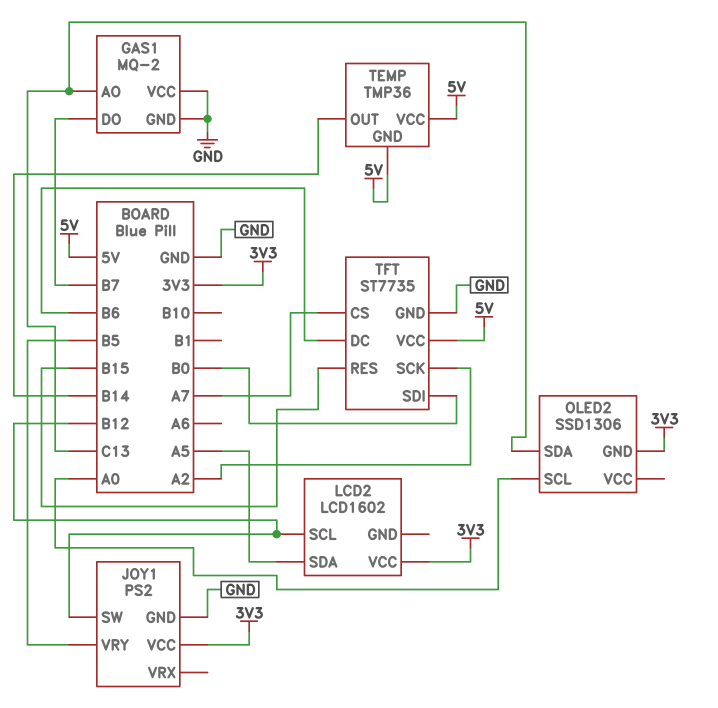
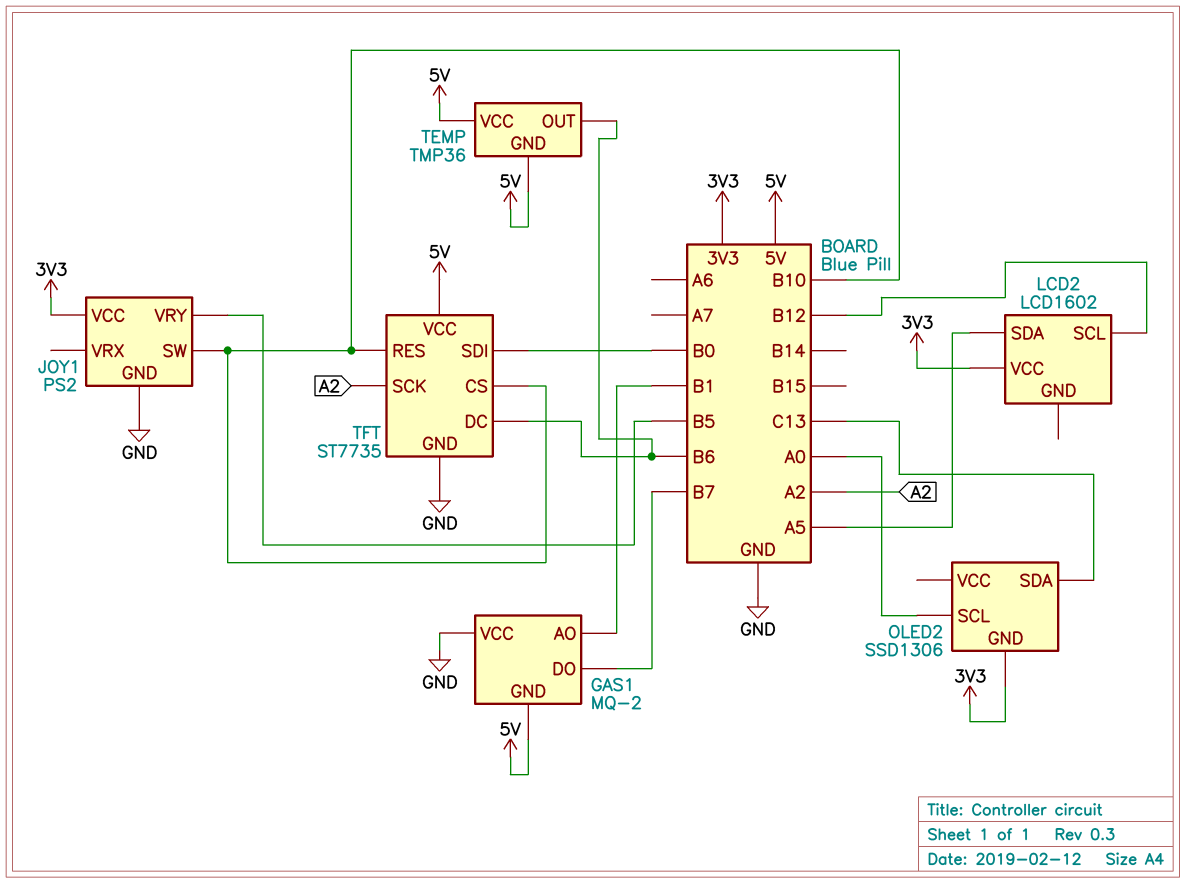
GAS1 pin AO: C13 -> B1
GAS1 pin GND: GND -> 5V
JOY1 pin SW: B12 -> B10
TEMP pin OUT: B14 -> B6
TFT pin CS: A7 -> B10
TFT pin RES: B15 -> B10

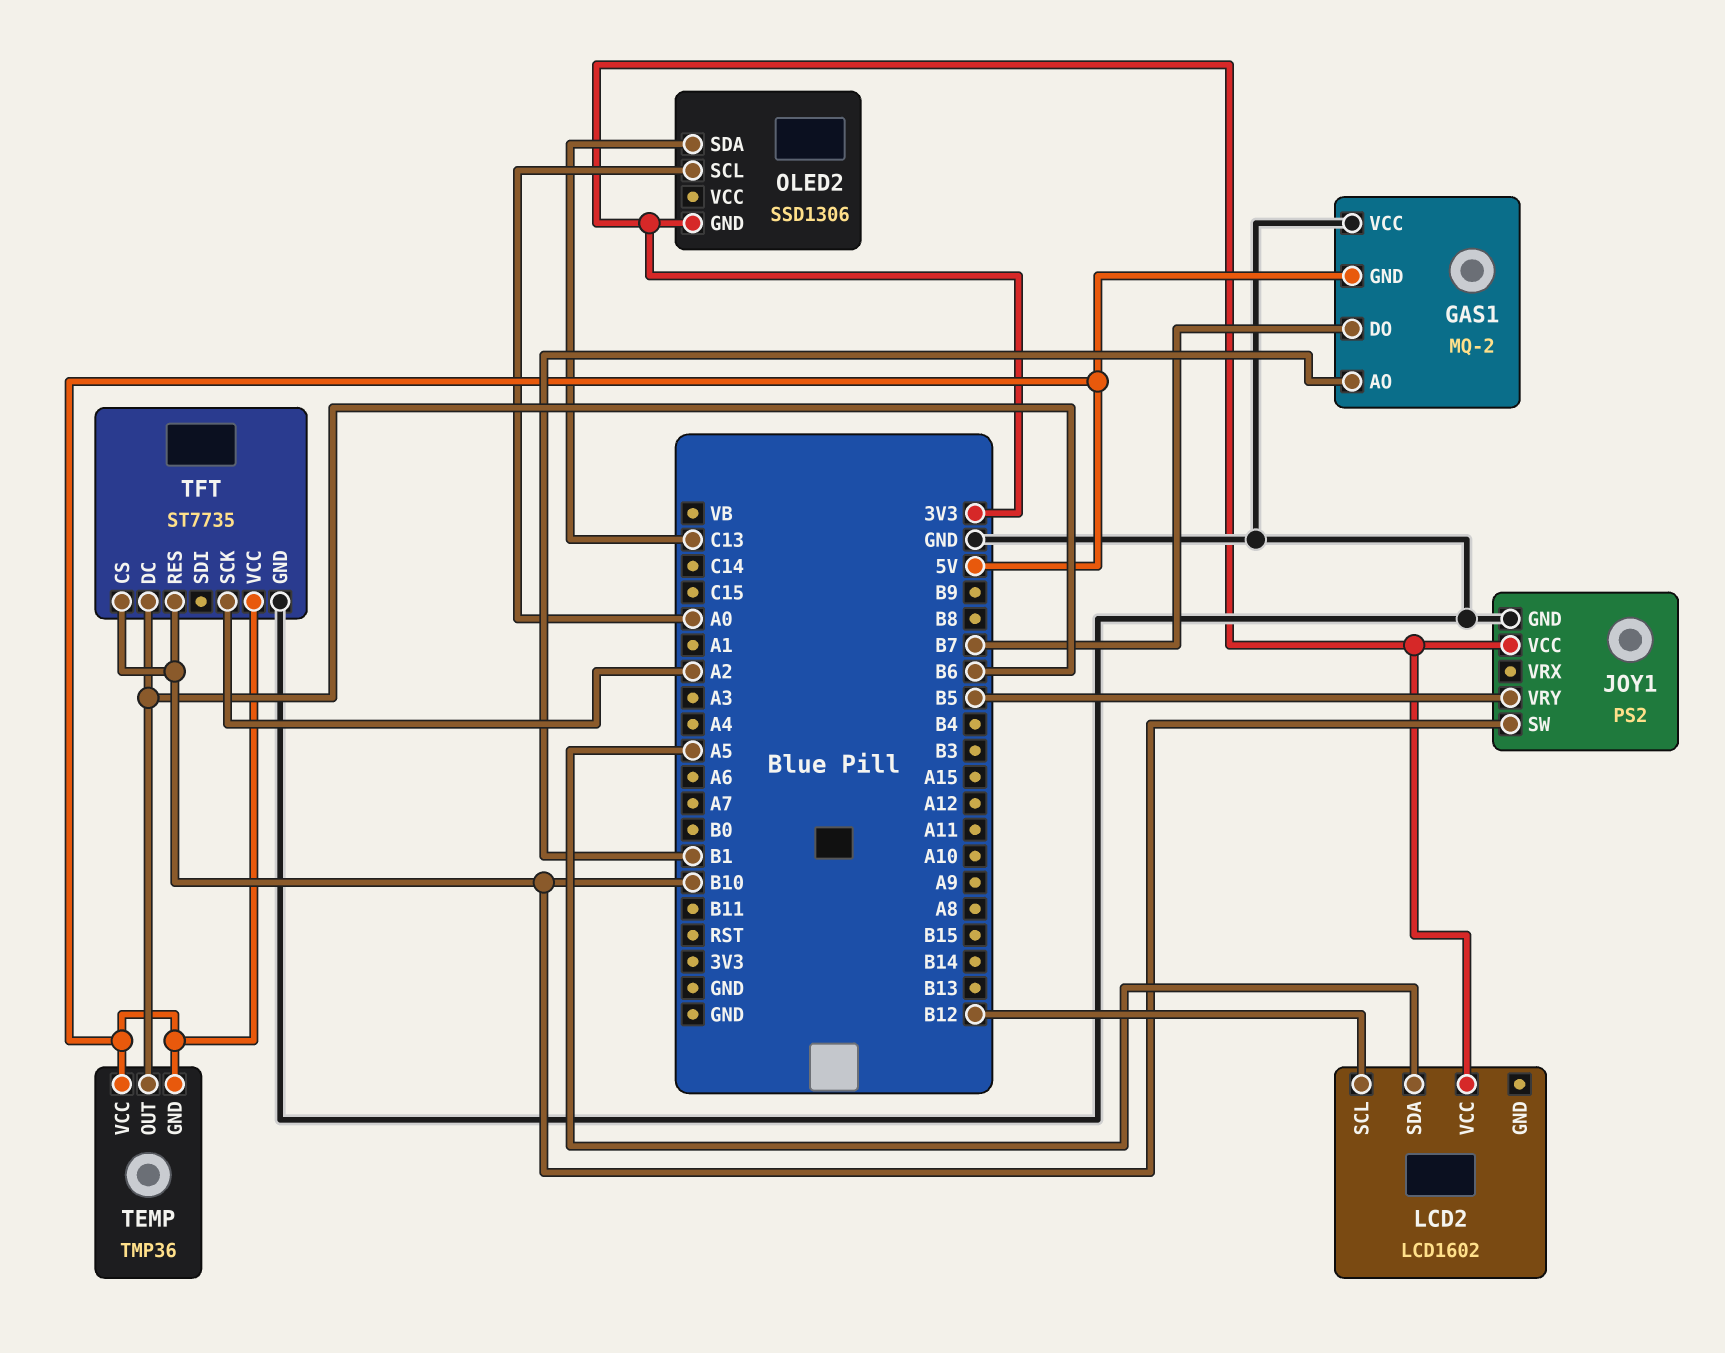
TFT pin SDI: B0 -> none

